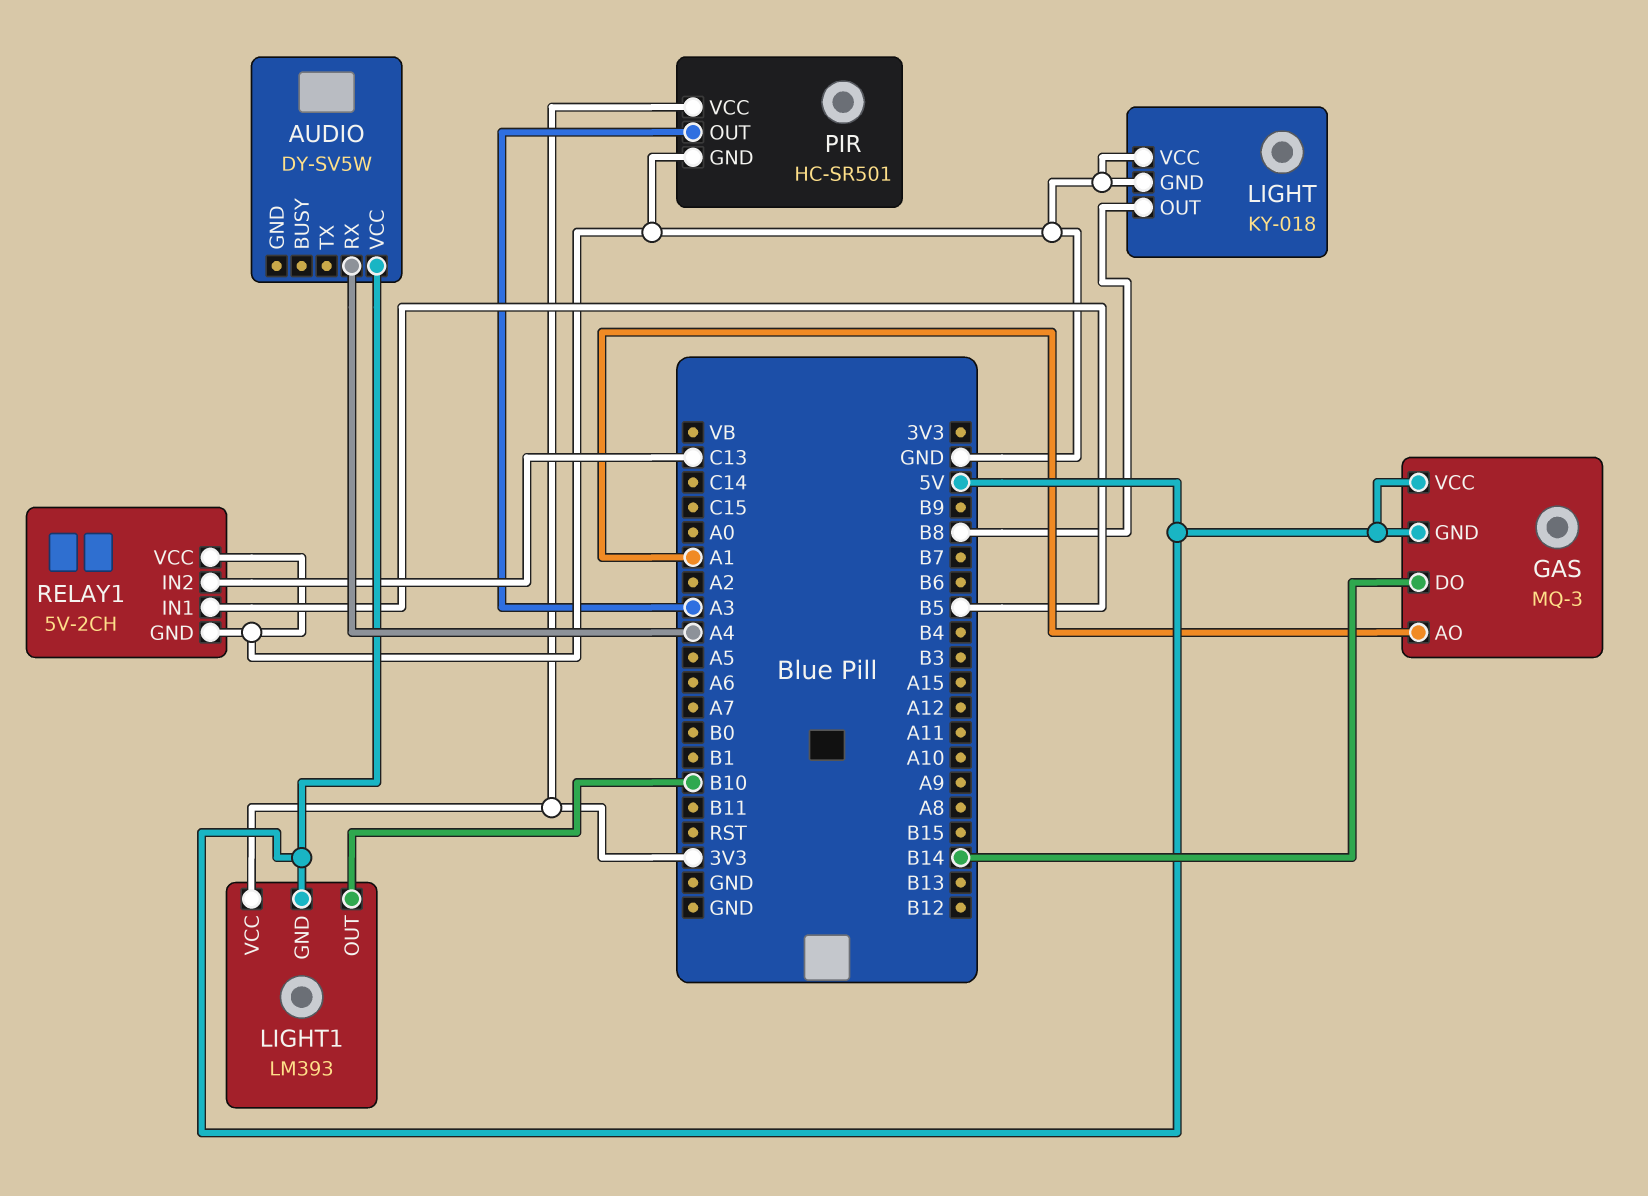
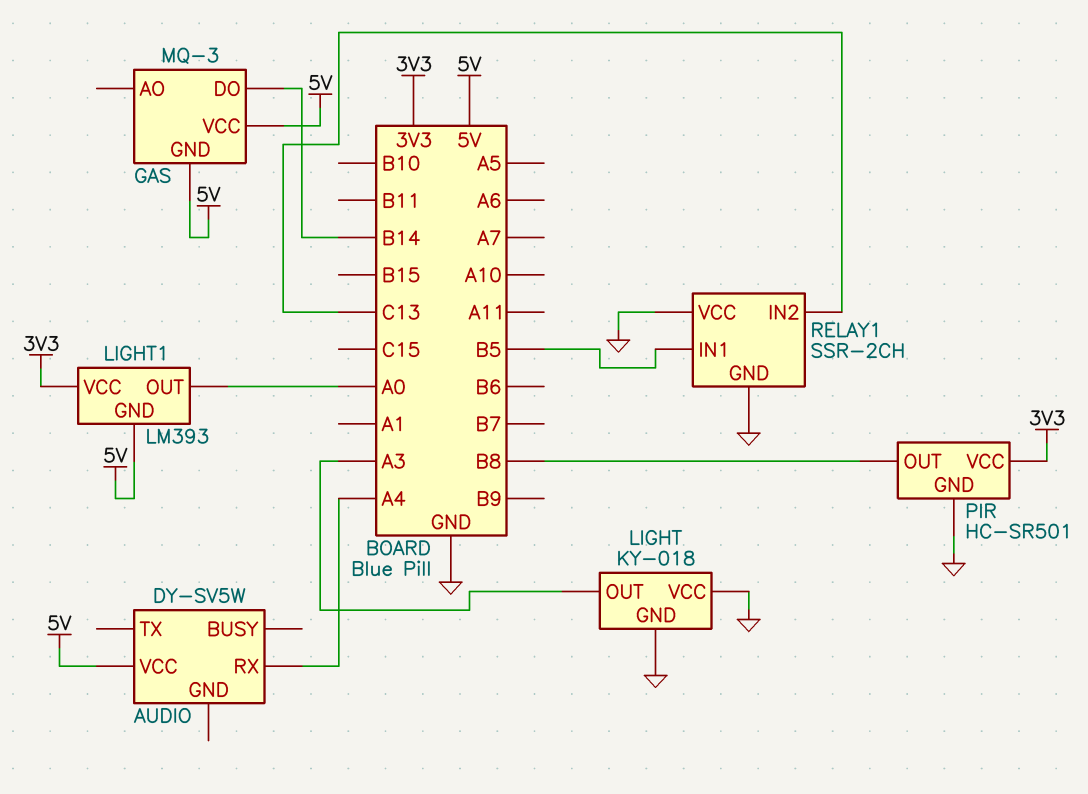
GAS pin AO: A1 -> none
LIGHT pin OUT: B8 -> A3
LIGHT1 pin OUT: B10 -> A0
PIR pin OUT: A3 -> B8
RELAY1: 5V-2CH -> SSR-2CH

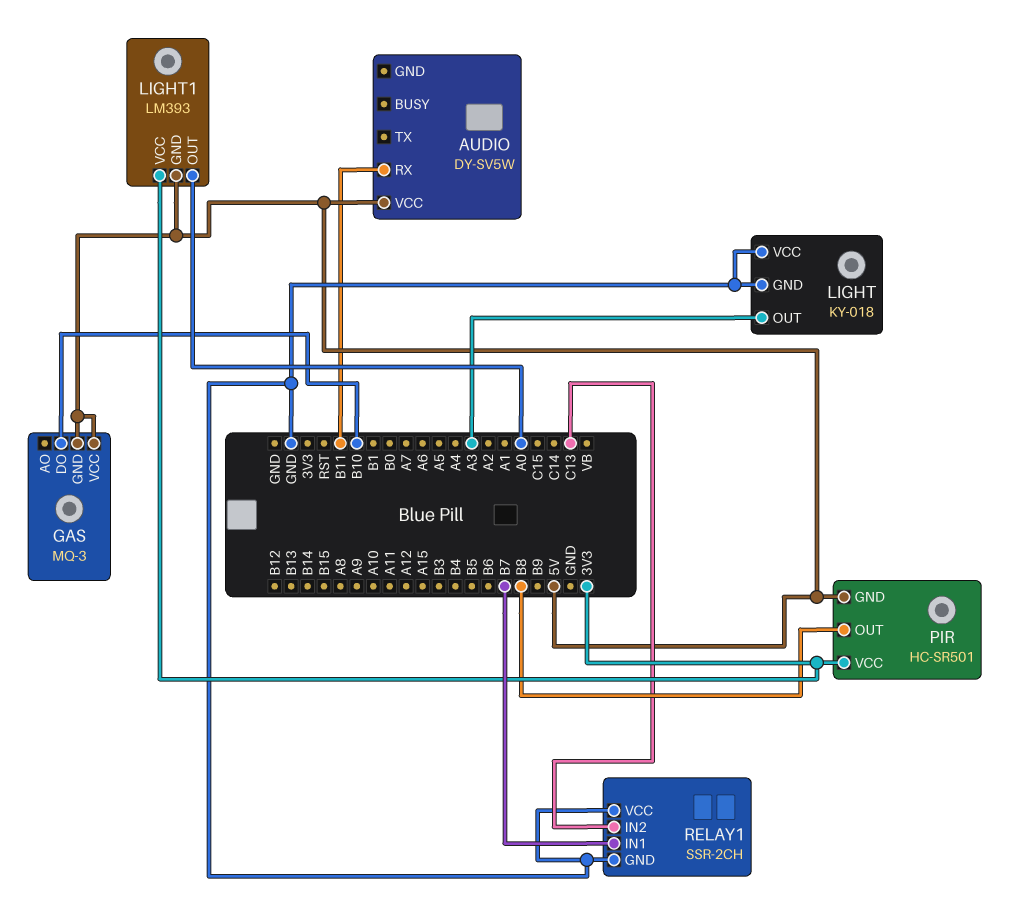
AUDIO pin RX: A4 -> B11
GAS pin DO: B14 -> B10
PIR pin GND: GND -> 5V
RELAY1 pin IN1: B5 -> B7

